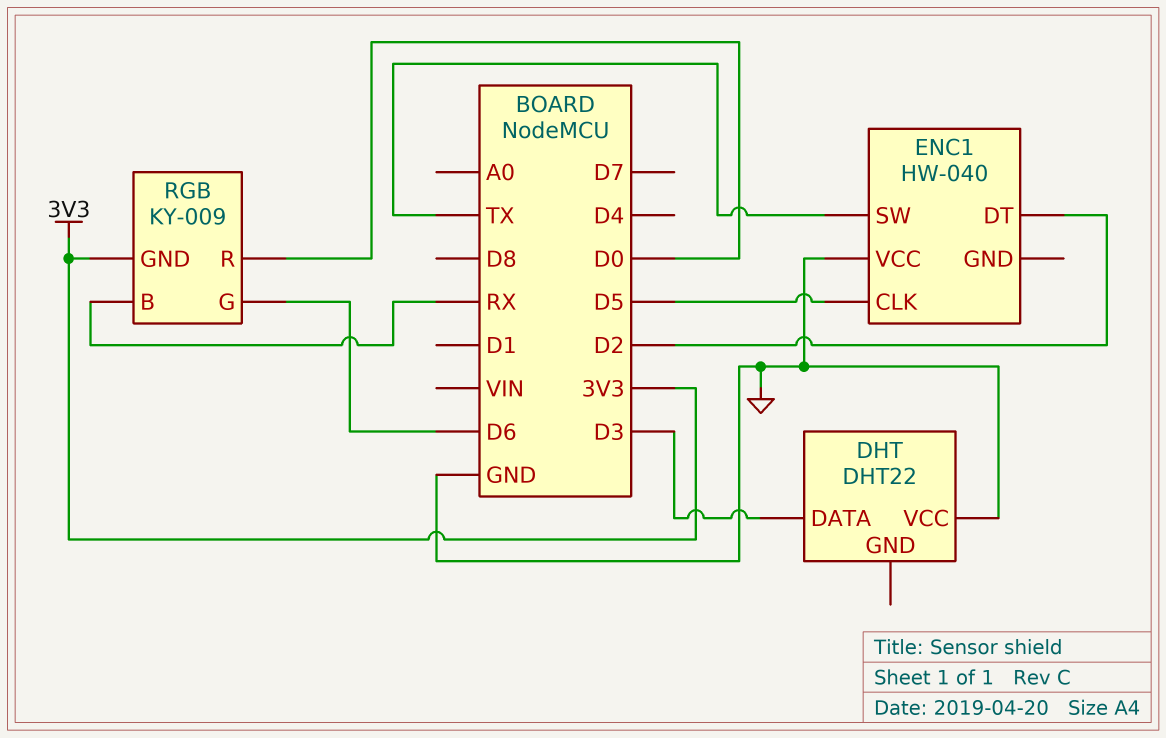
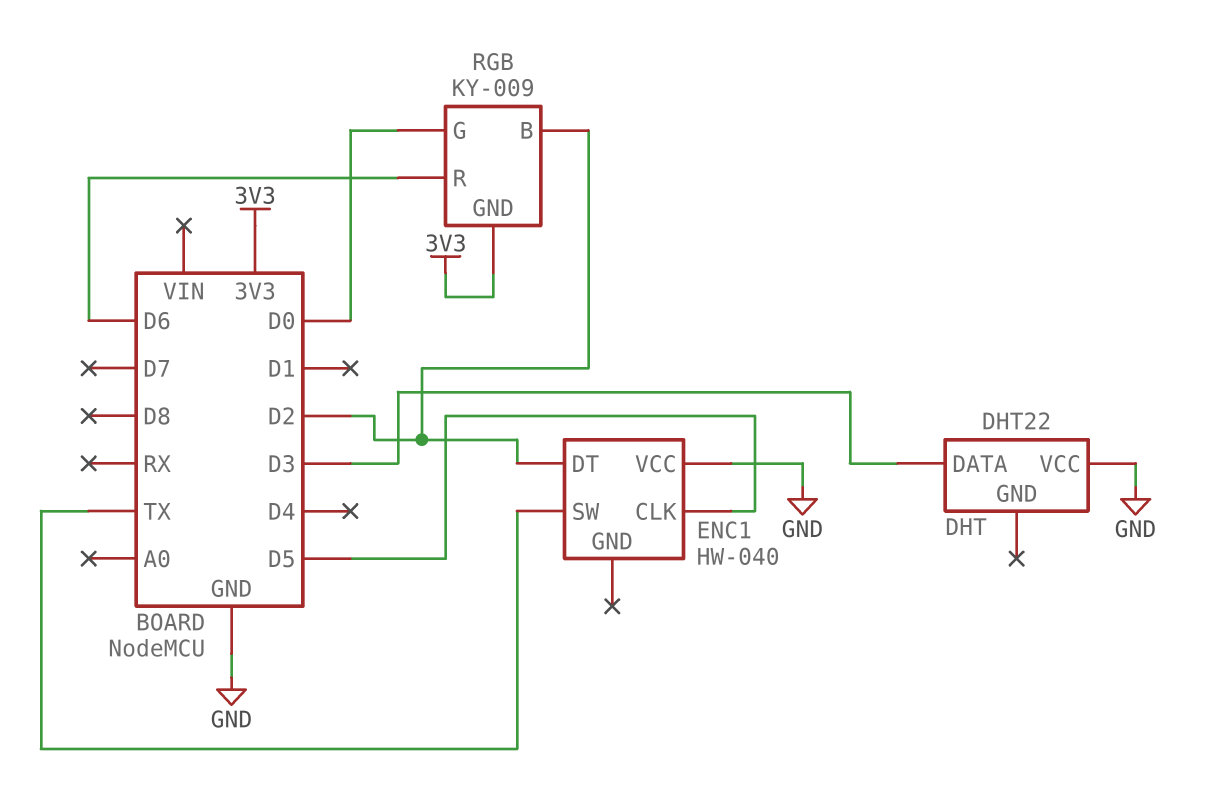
RGB pin B: RX -> D2
RGB pin G: D6 -> D0
RGB pin R: D0 -> D6

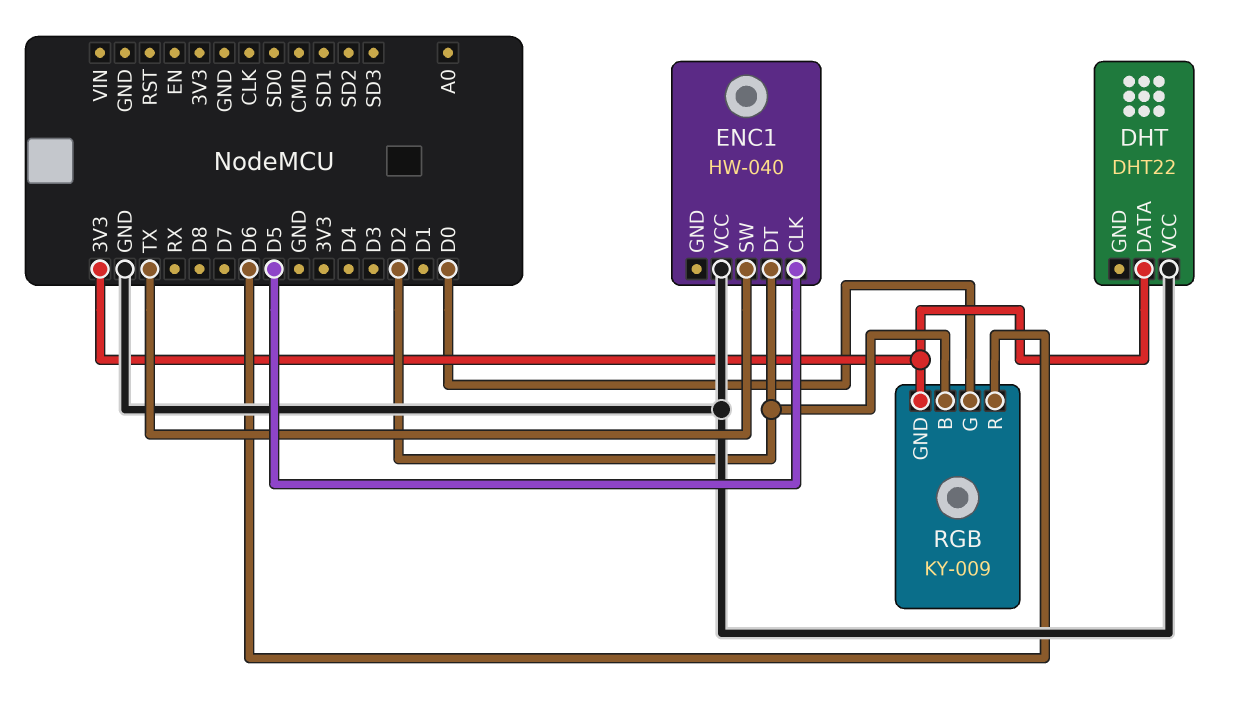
DHT pin DATA: D3 -> 3V3

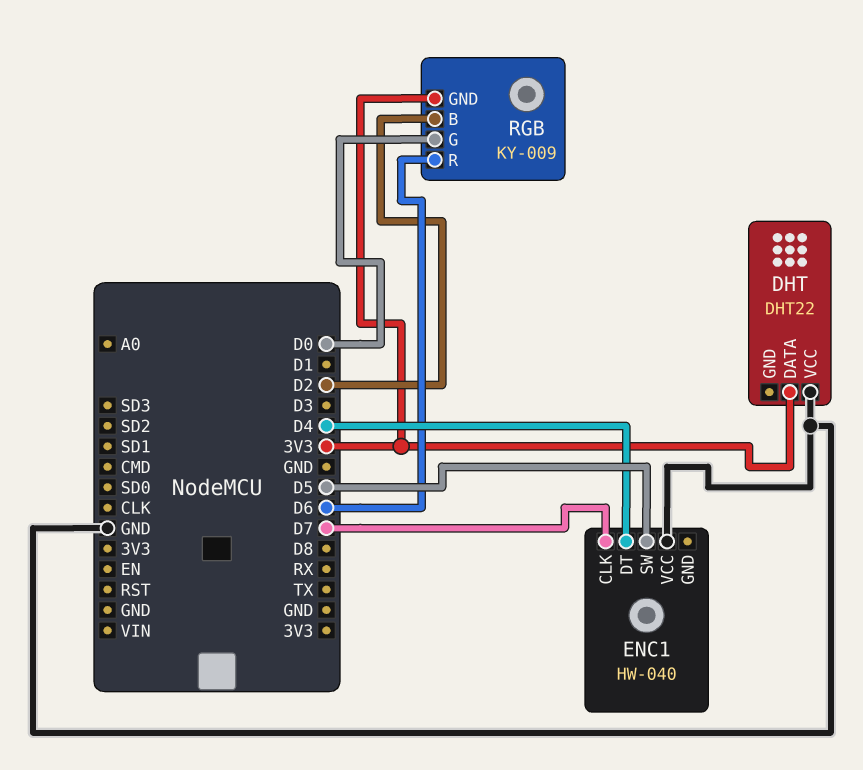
ENC1 pin CLK: D5 -> D7
ENC1 pin DT: D2 -> D4
ENC1 pin SW: TX -> D5

